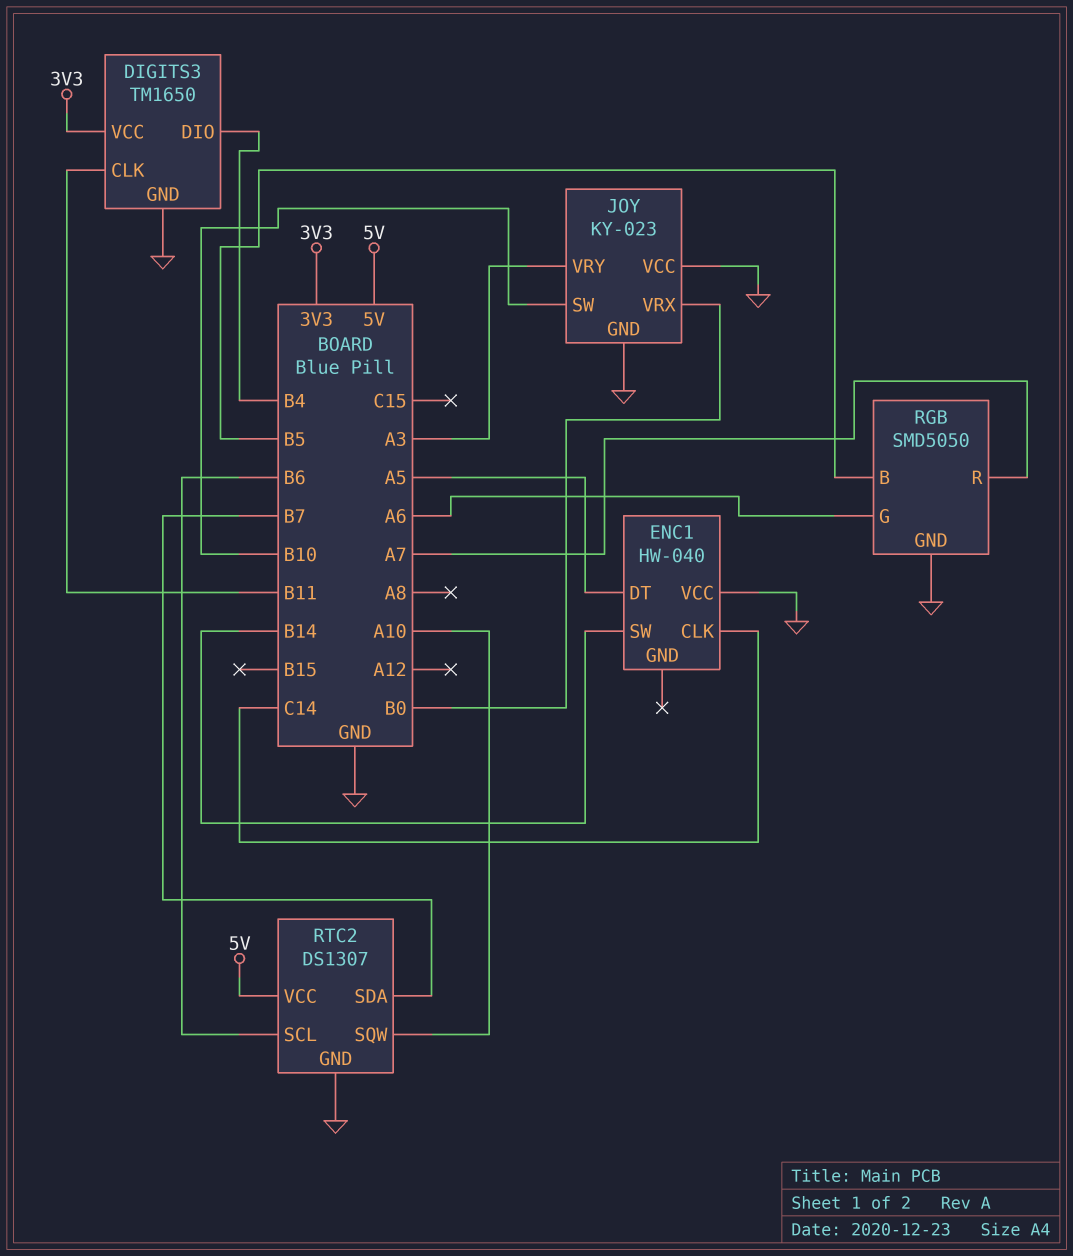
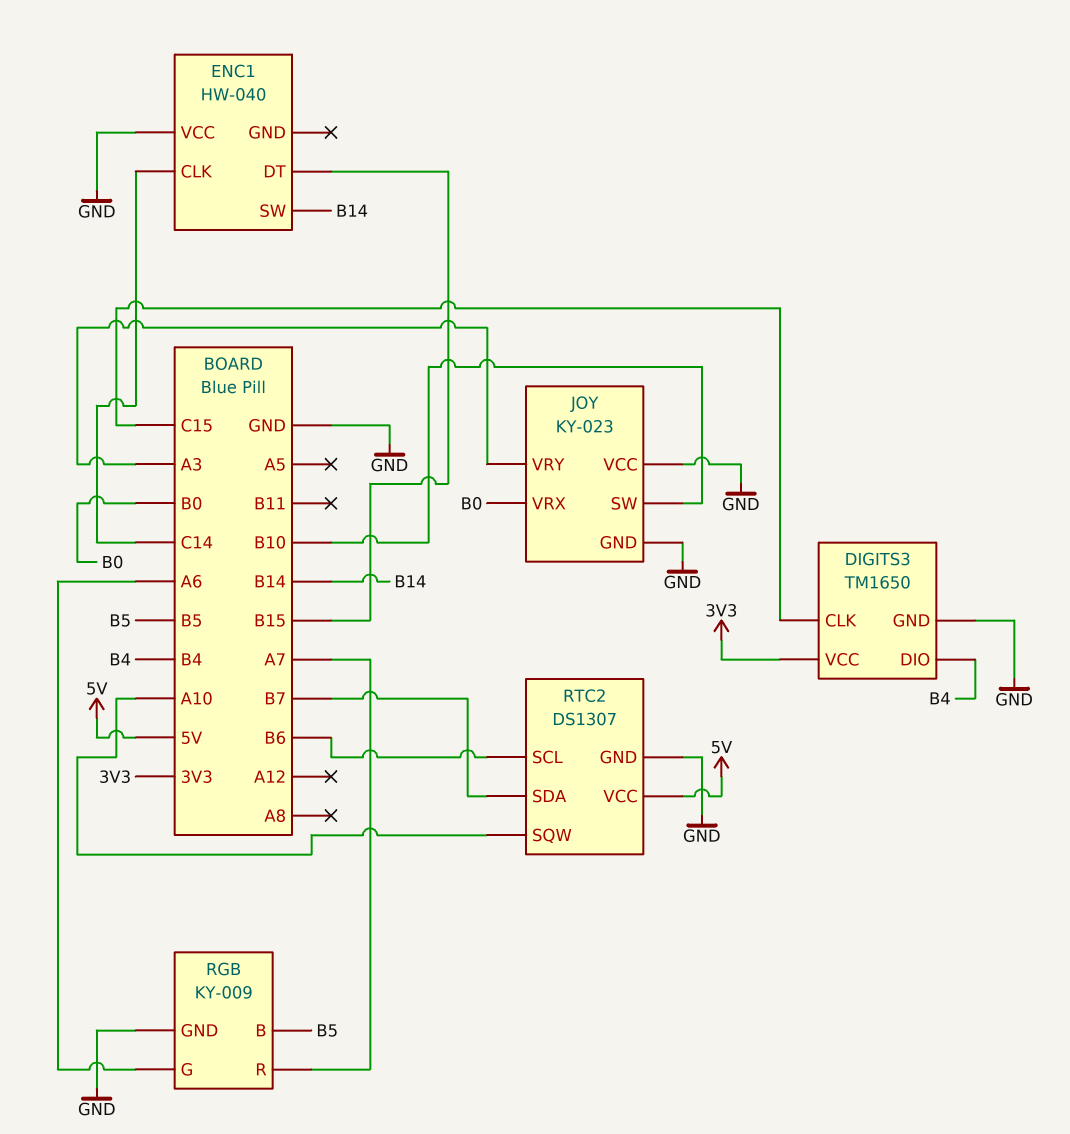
DIGITS3 pin CLK: B11 -> C15
ENC1 pin DT: A5 -> B15
RGB: SMD5050 -> KY-009

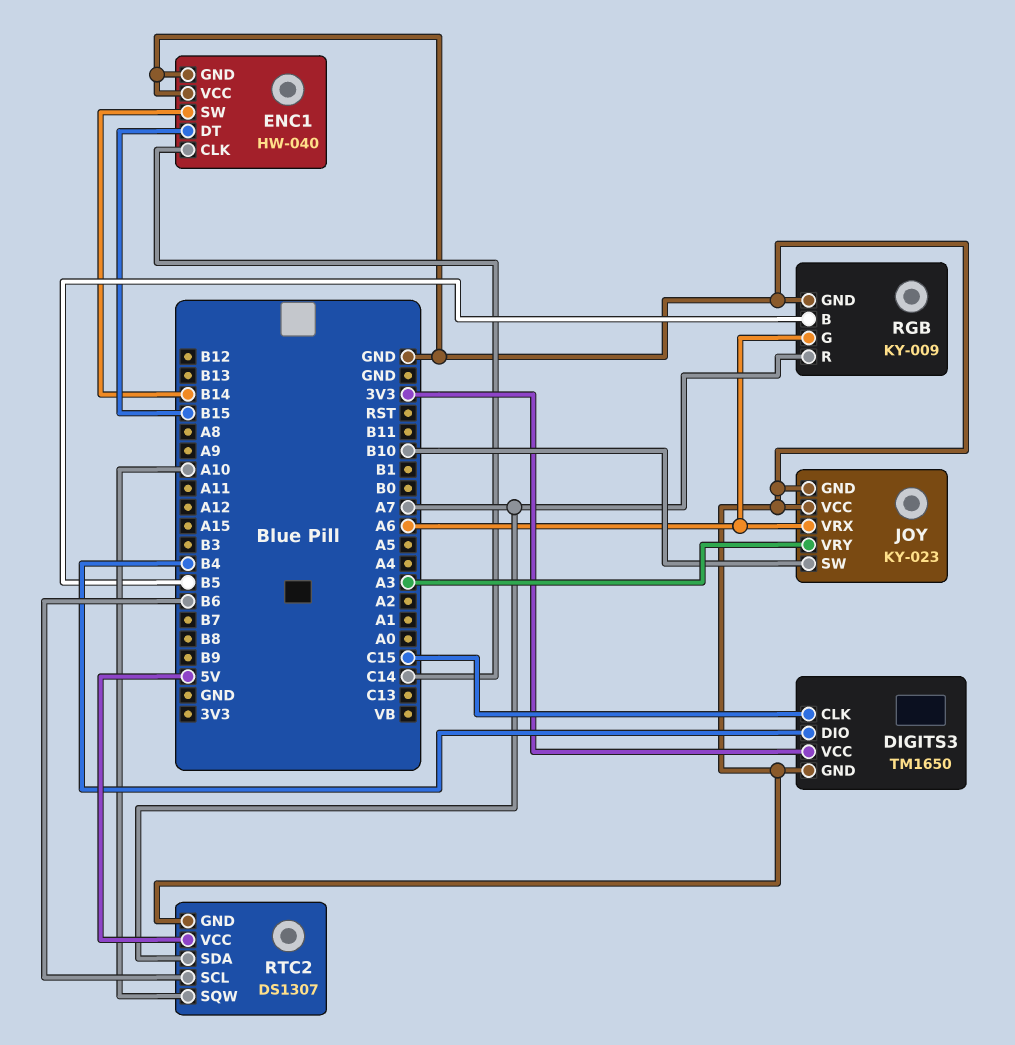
ENC1 pin GND: none -> GND
JOY pin VRX: B0 -> A6
RTC2 pin SDA: B7 -> A7

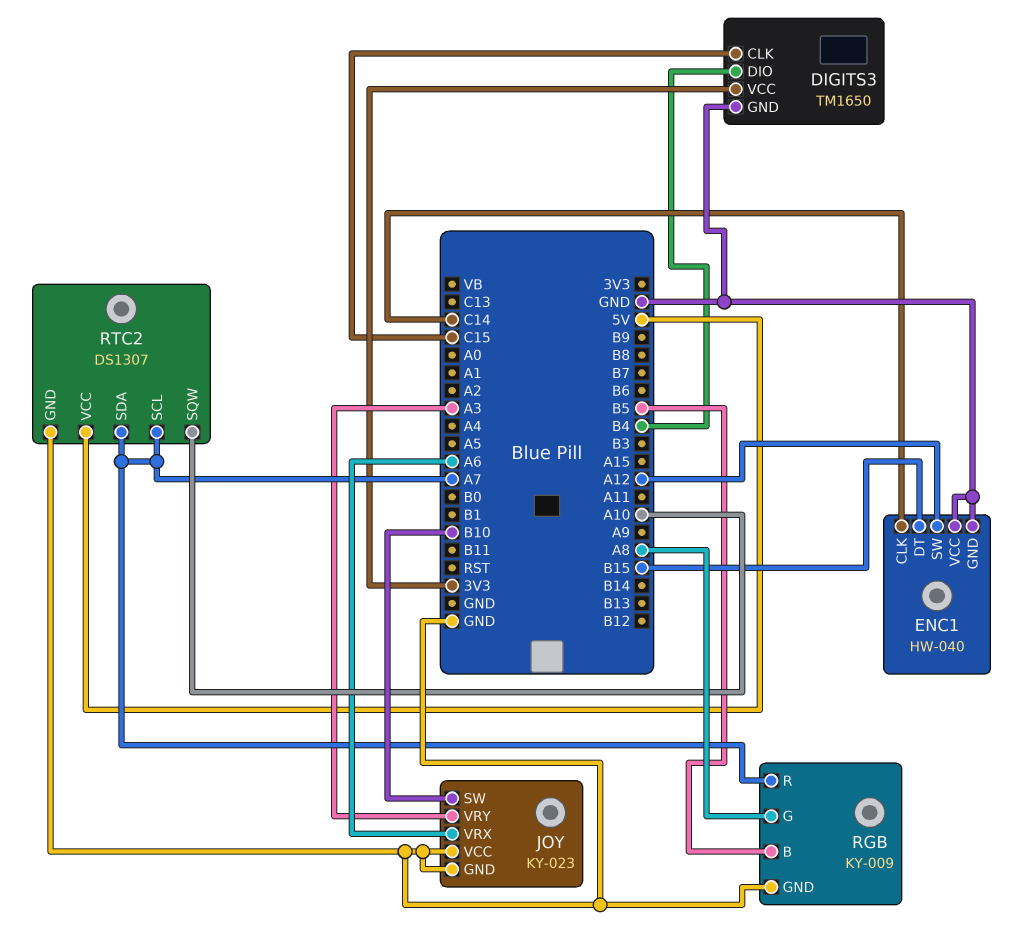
ENC1 pin SW: B14 -> A12
RGB pin G: A6 -> A8
RTC2 pin SCL: B6 -> A7

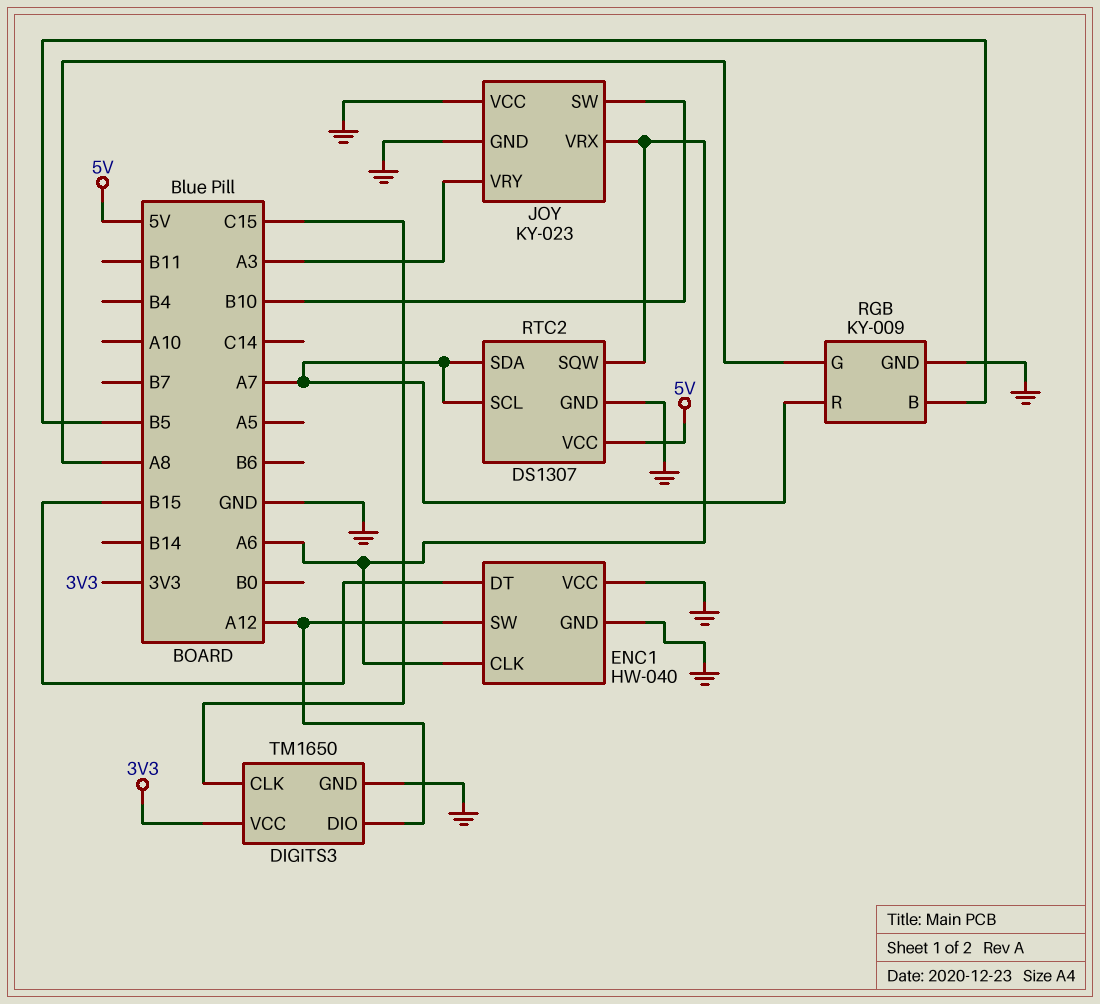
DIGITS3 pin DIO: B4 -> A12
ENC1 pin CLK: C14 -> A6
RTC2 pin SQW: A10 -> A6

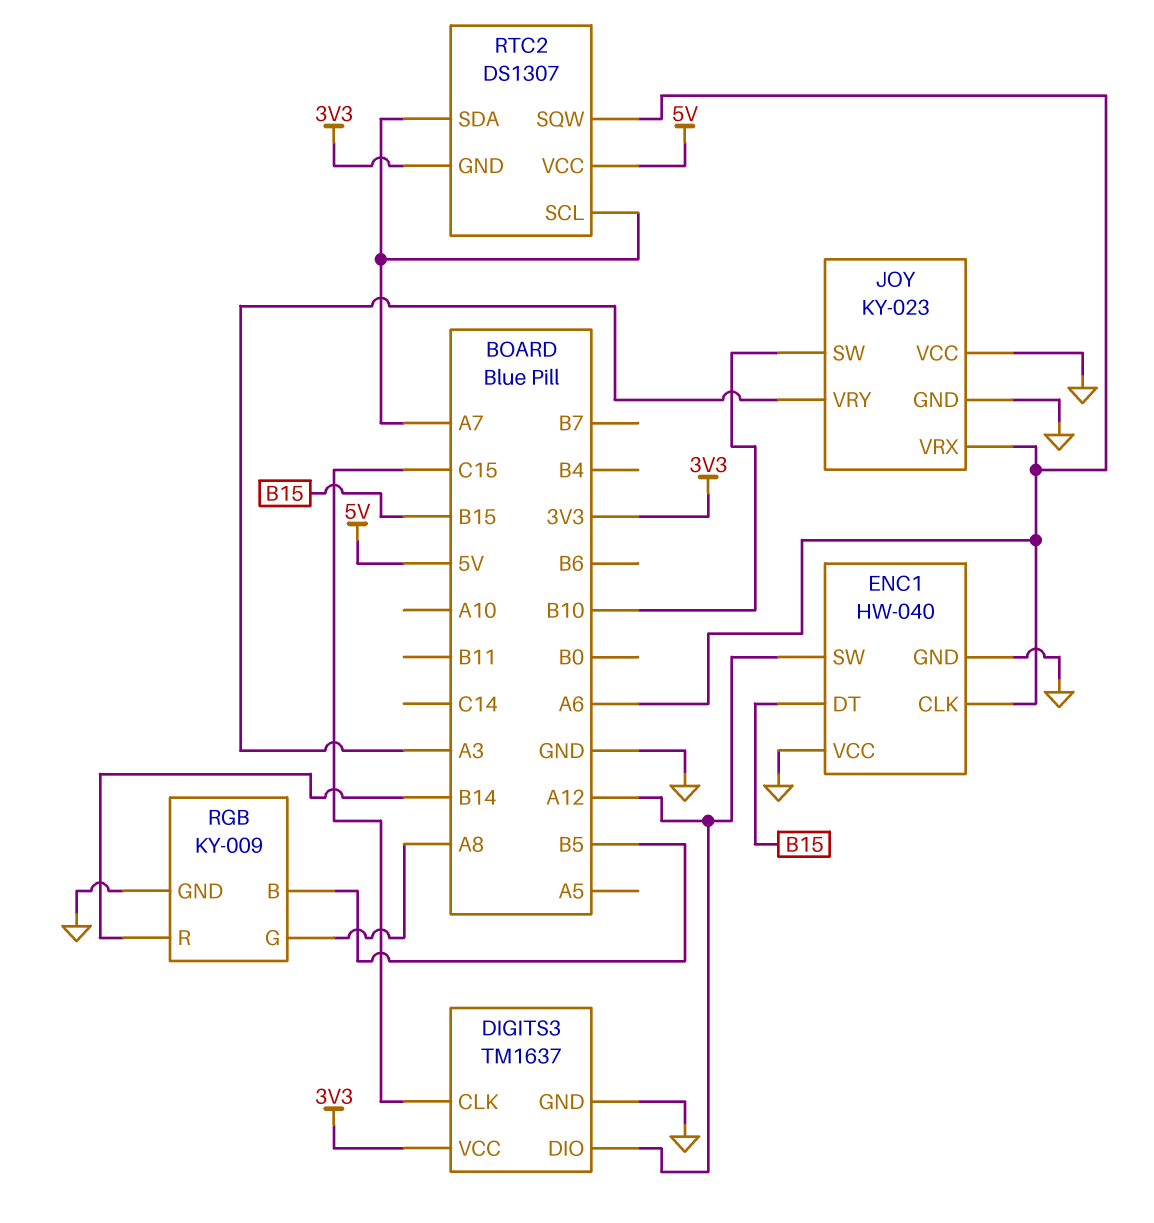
DIGITS3: TM1650 -> TM1637
RGB pin R: A7 -> B14
RTC2 pin GND: GND -> 3V3

